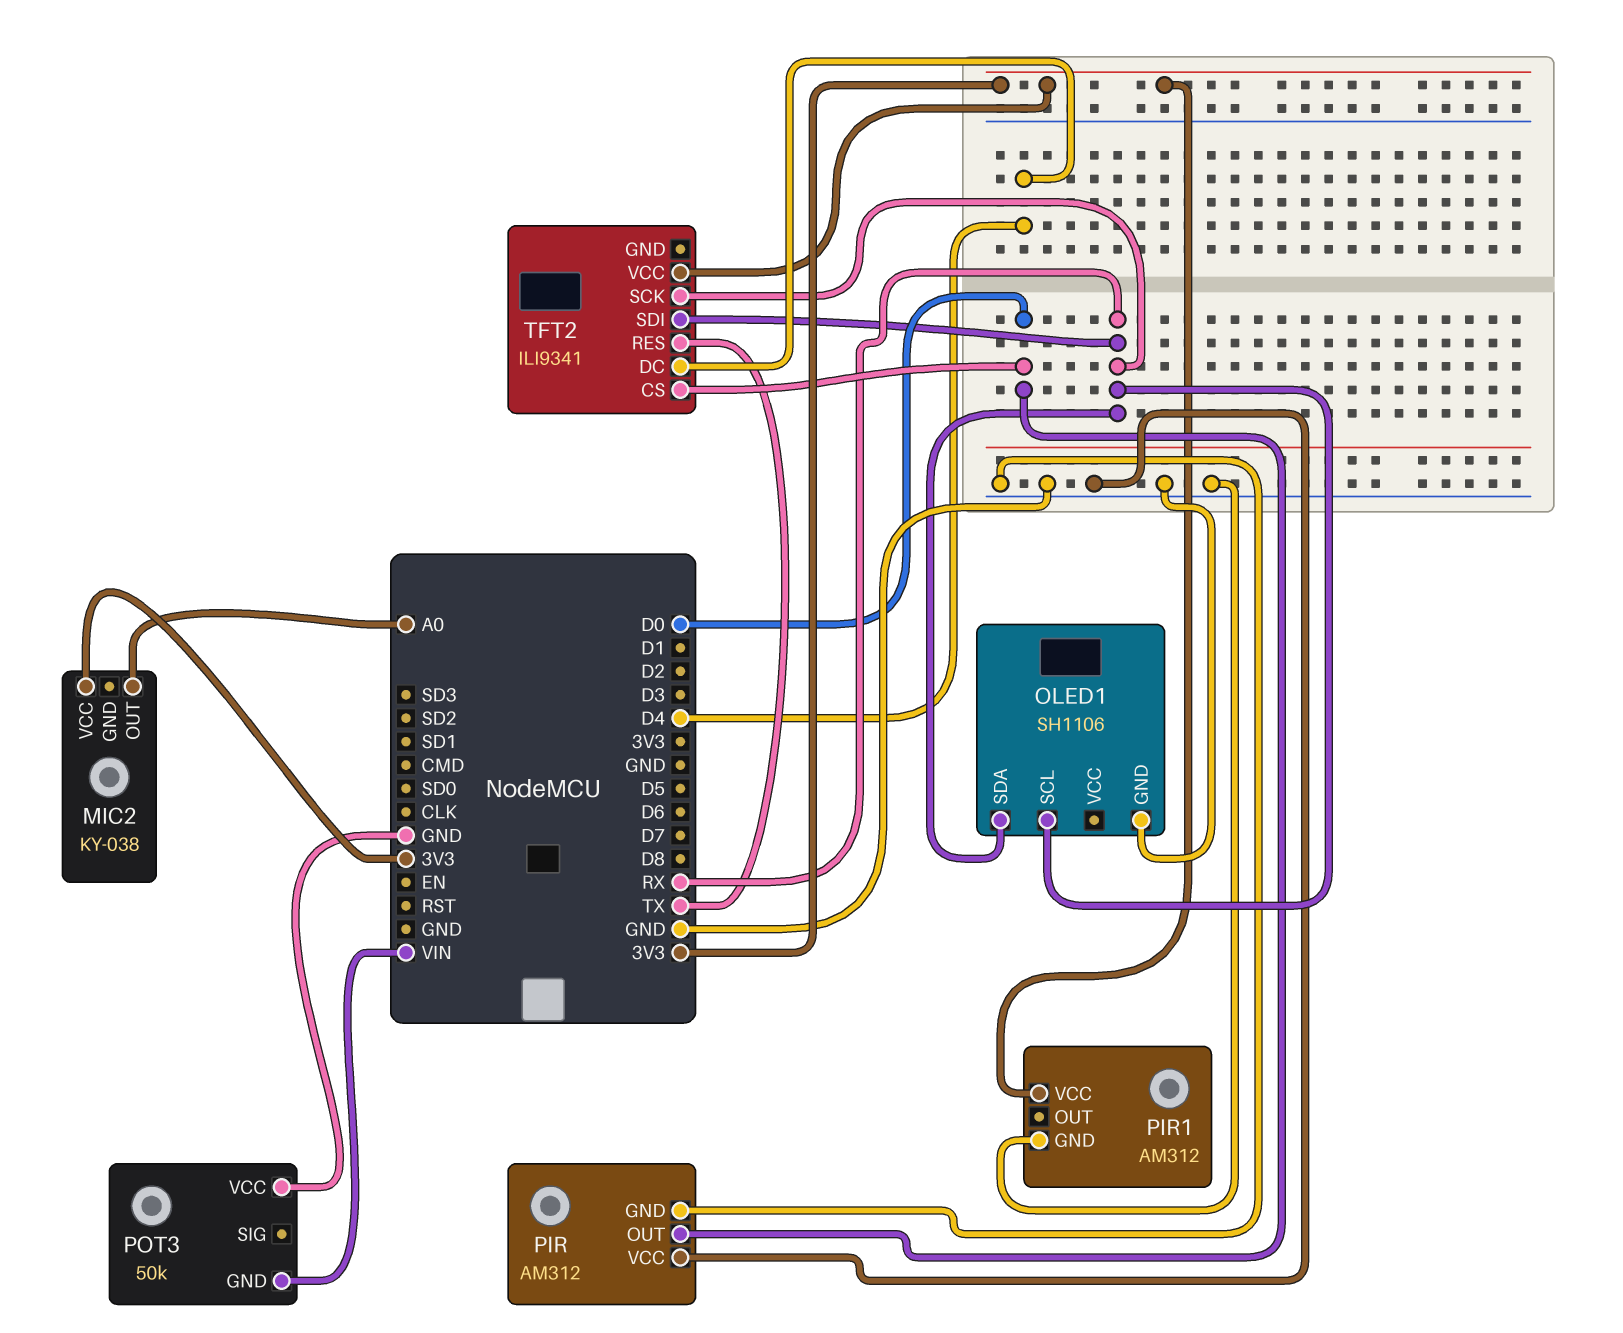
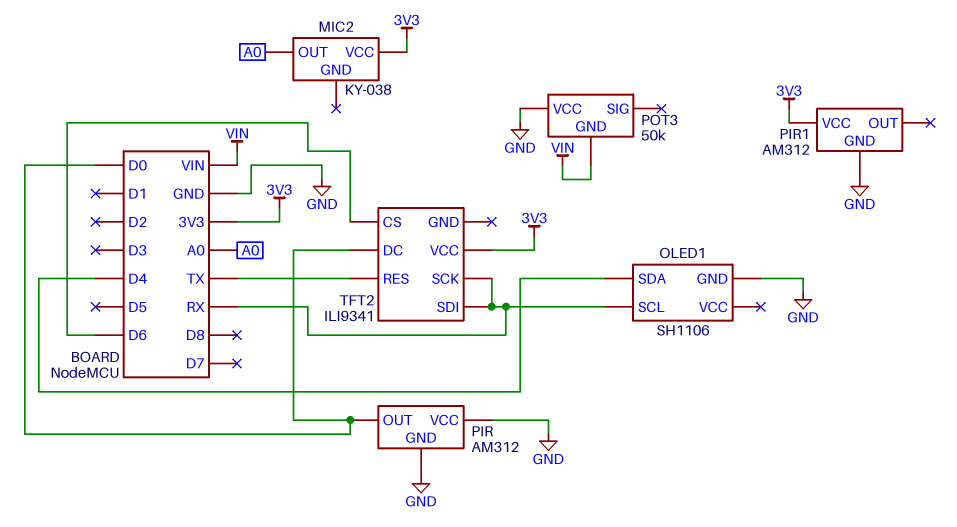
OLED1 pin SDA: RX -> D4
TFT2 pin CS: D0 -> D6
TFT2 pin DC: D4 -> D0

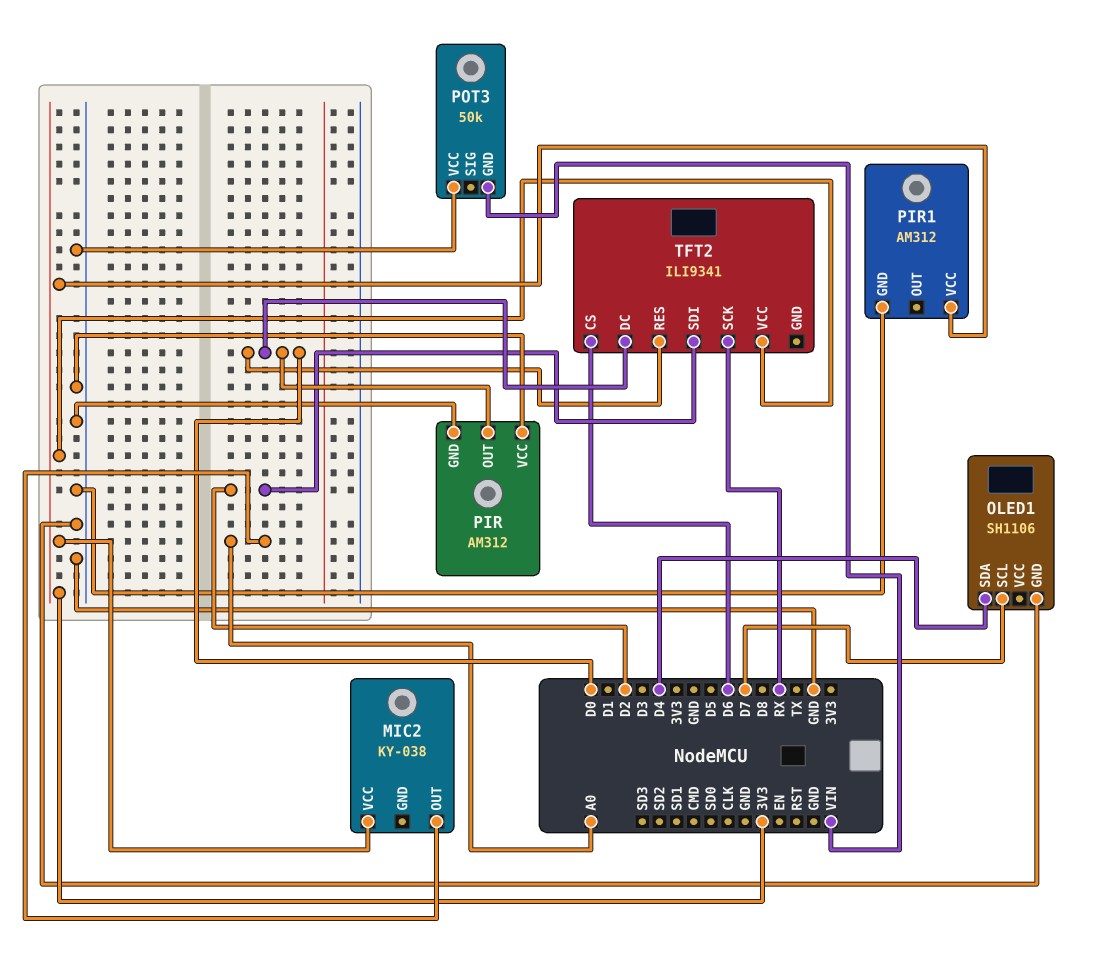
OLED1 pin SCL: RX -> D7
TFT2 pin RES: TX -> D0
TFT2 pin SDI: RX -> D2

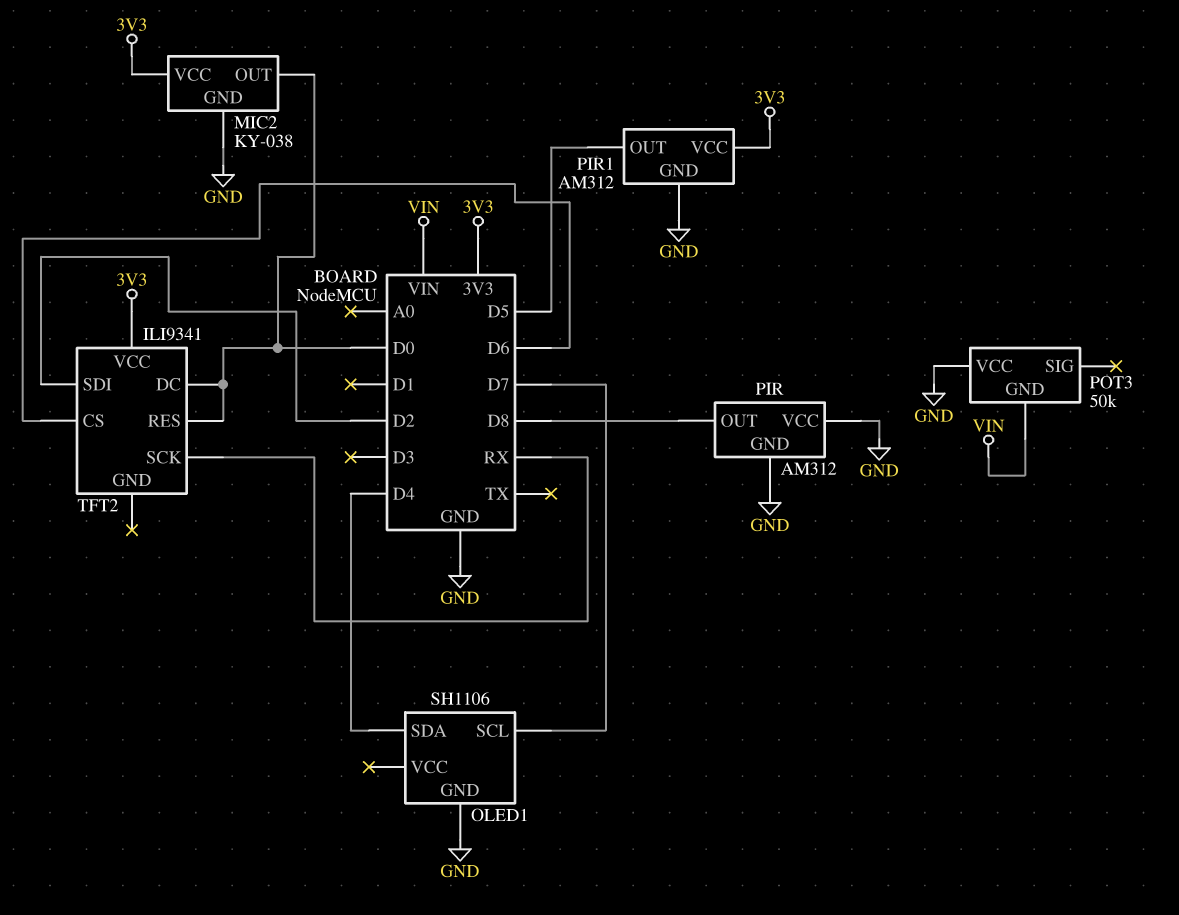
MIC2 pin GND: none -> GND
MIC2 pin OUT: A0 -> D0
PIR pin OUT: D0 -> D8
PIR1 pin OUT: none -> D5

